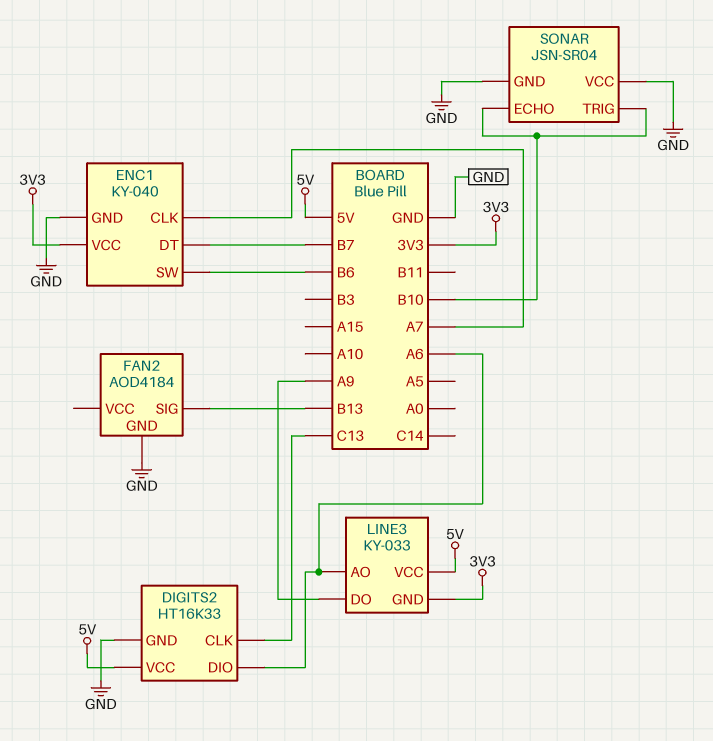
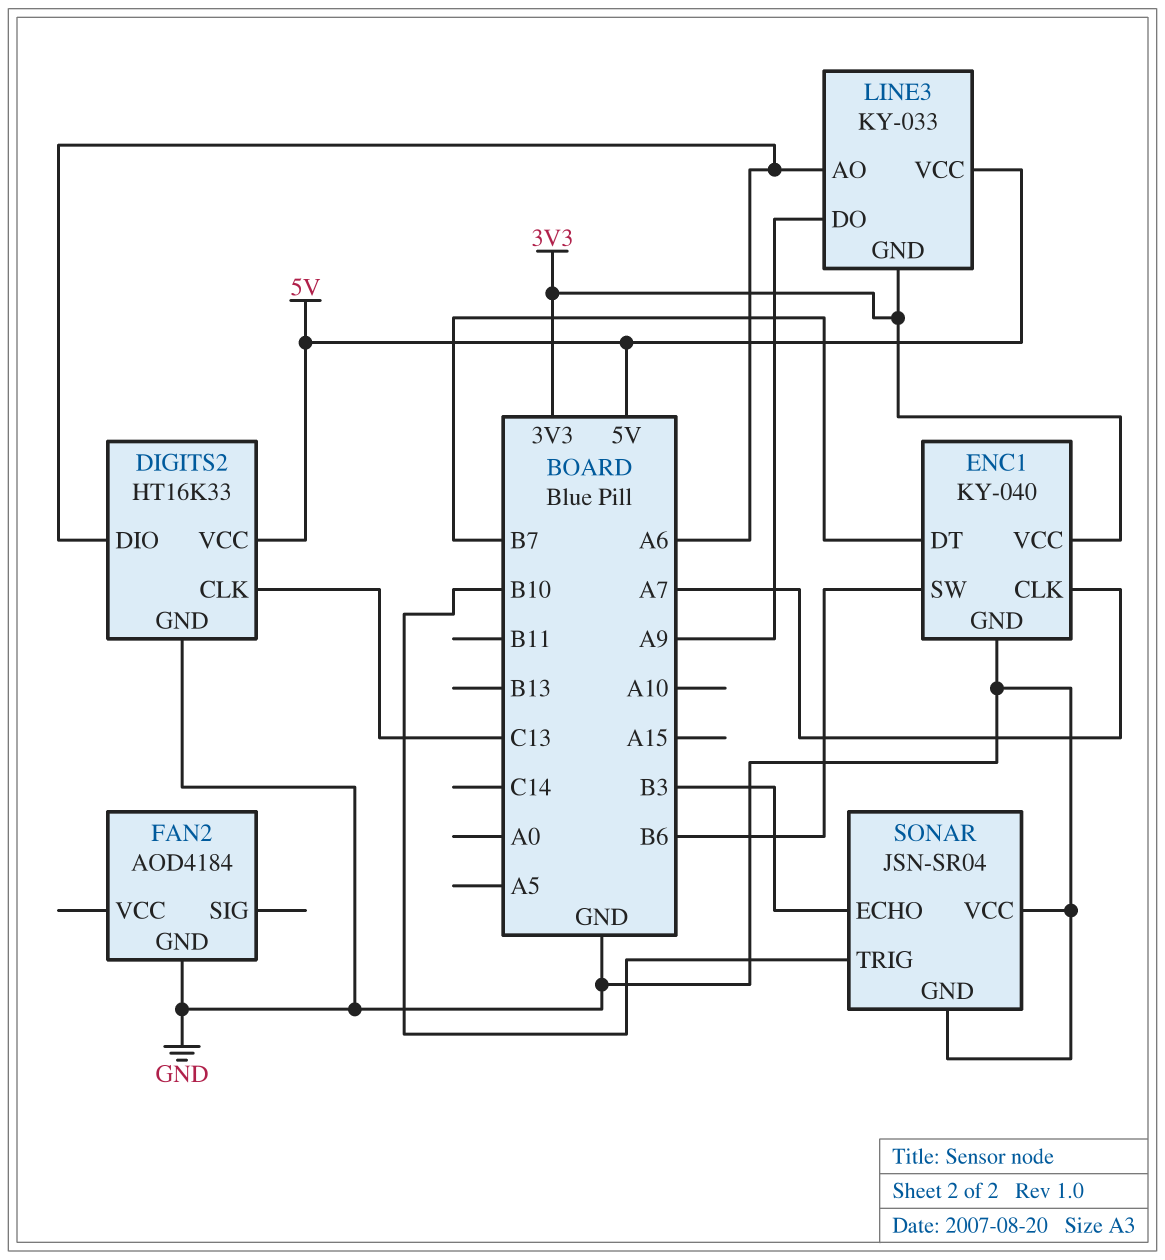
FAN2 pin SIG: B13 -> none
SONAR pin ECHO: B10 -> B3

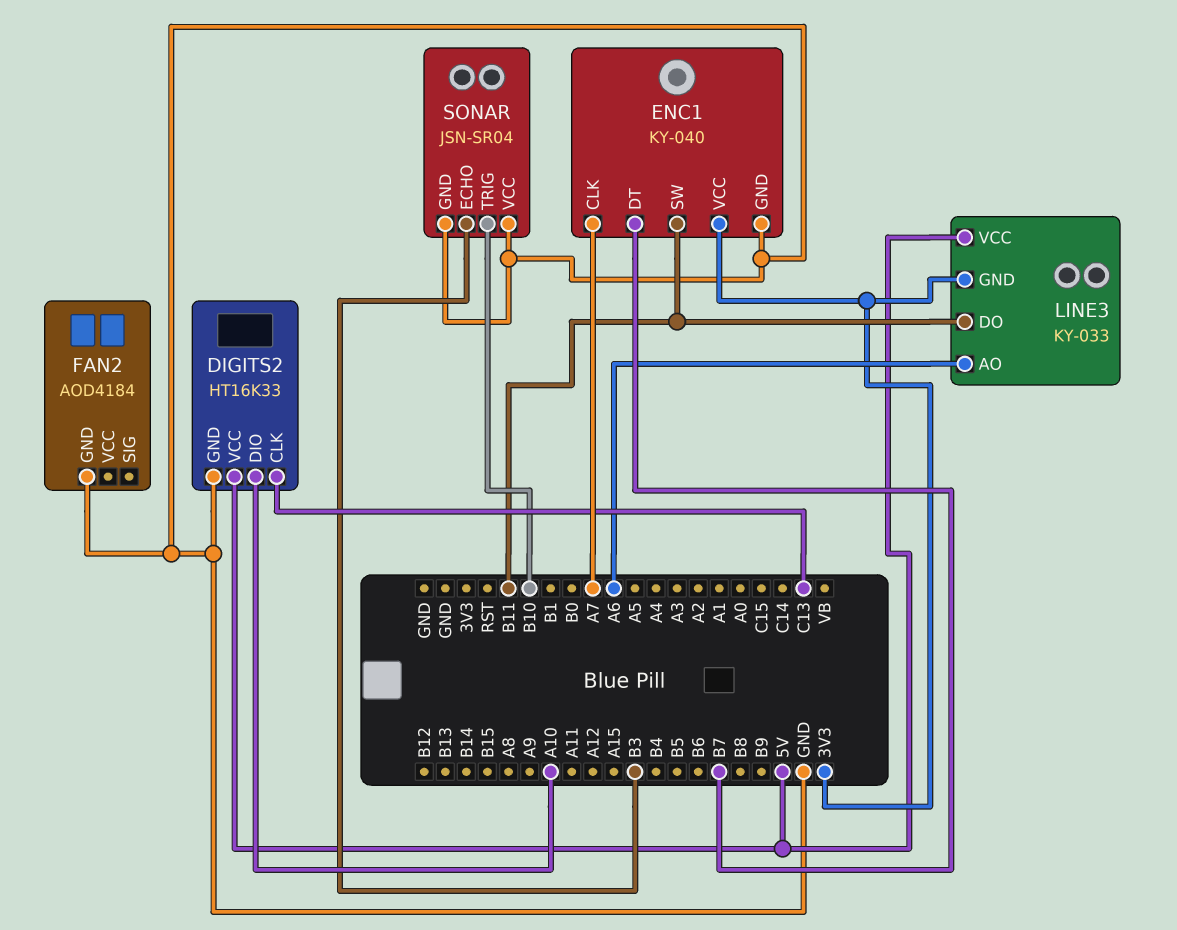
DIGITS2 pin DIO: A6 -> A10
ENC1 pin SW: B6 -> B11
LINE3 pin DO: A9 -> B11

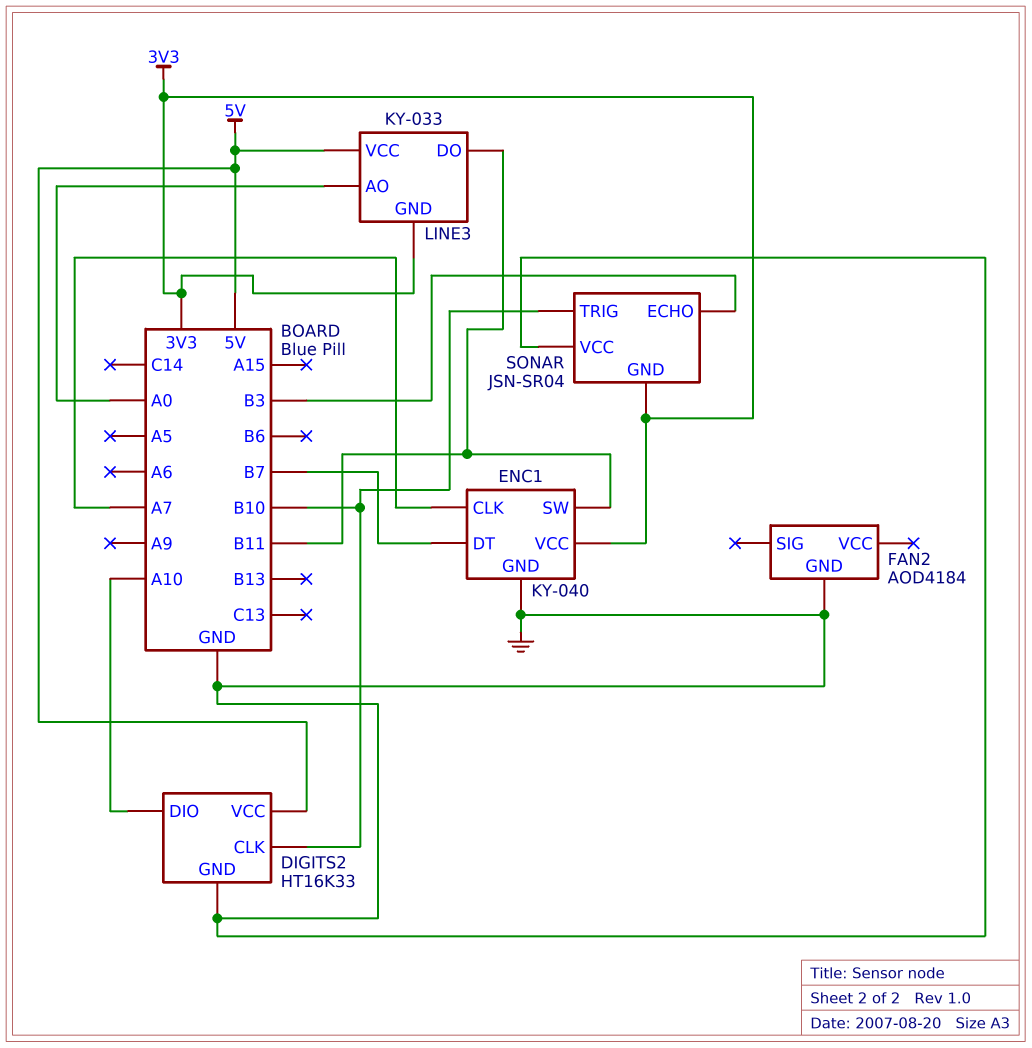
DIGITS2 pin CLK: C13 -> B10
LINE3 pin AO: A6 -> A0
SONAR pin GND: GND -> 3V3

